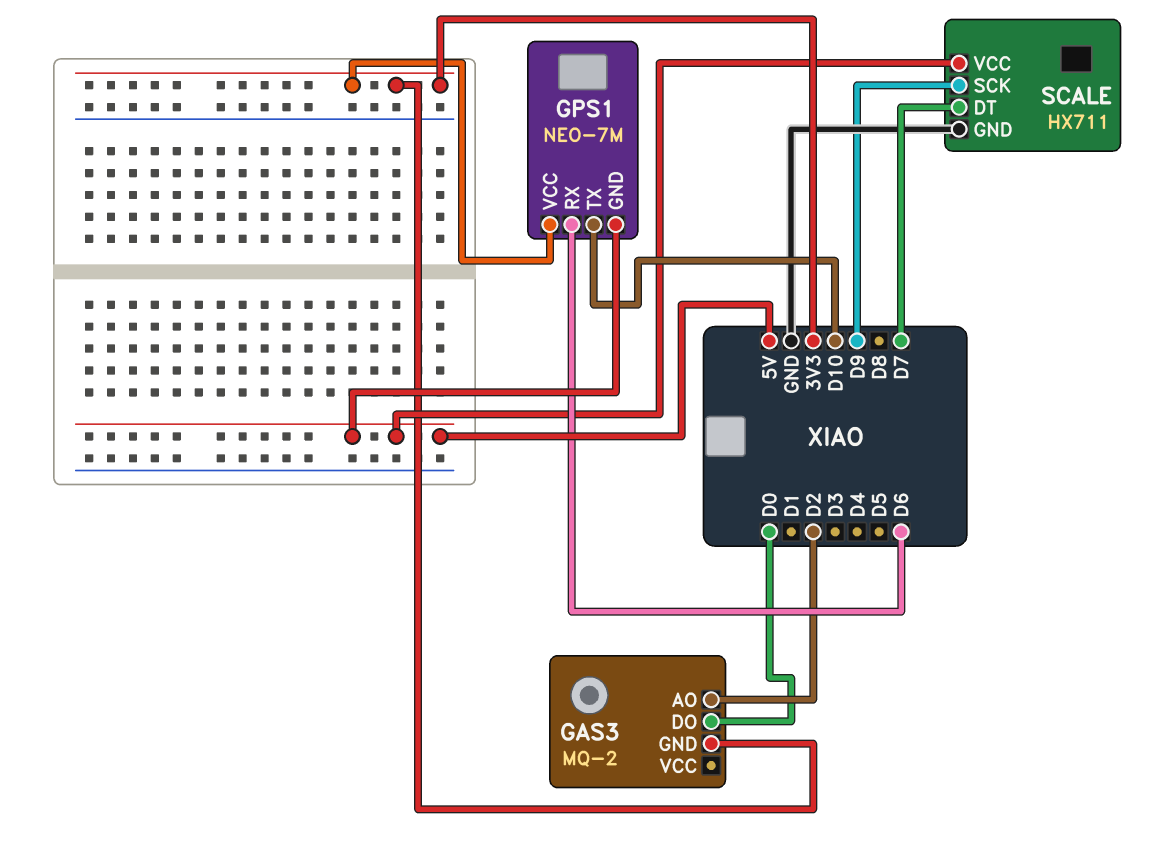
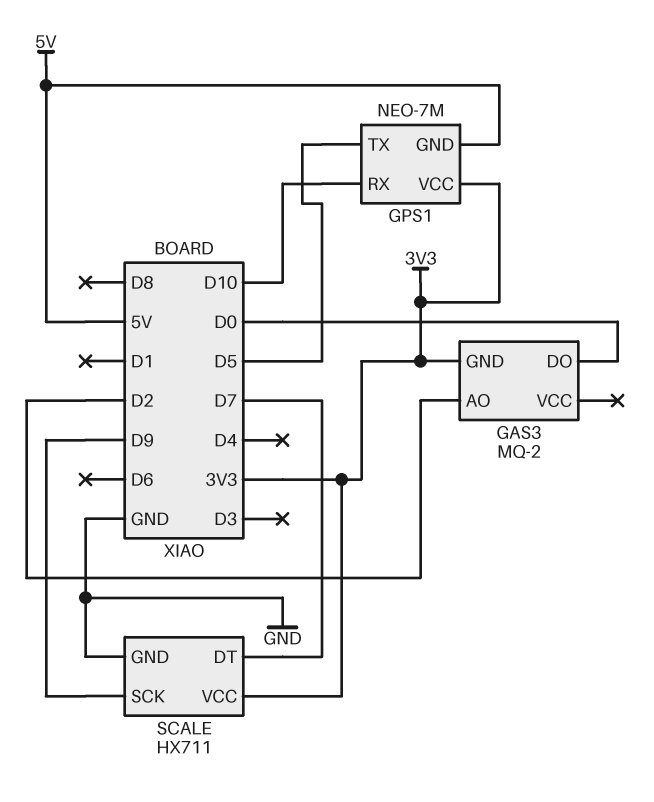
GPS1 pin RX: D6 -> D10
GPS1 pin TX: D10 -> D5
SCALE pin VCC: 5V -> 3V3

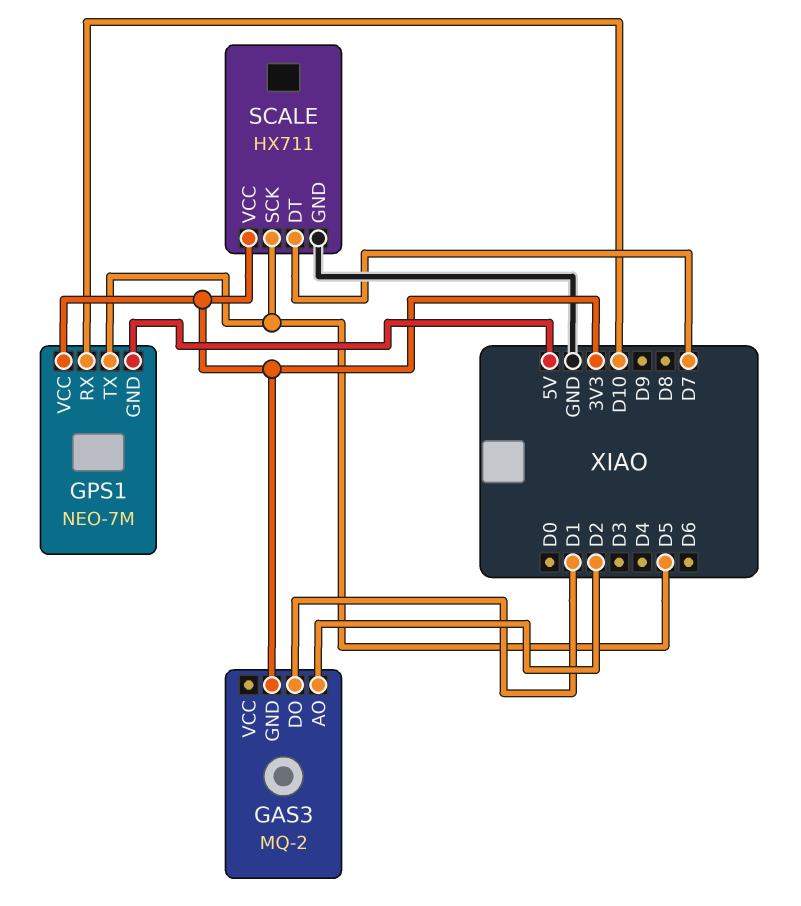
GAS3 pin DO: D0 -> D1
SCALE pin SCK: D9 -> D5

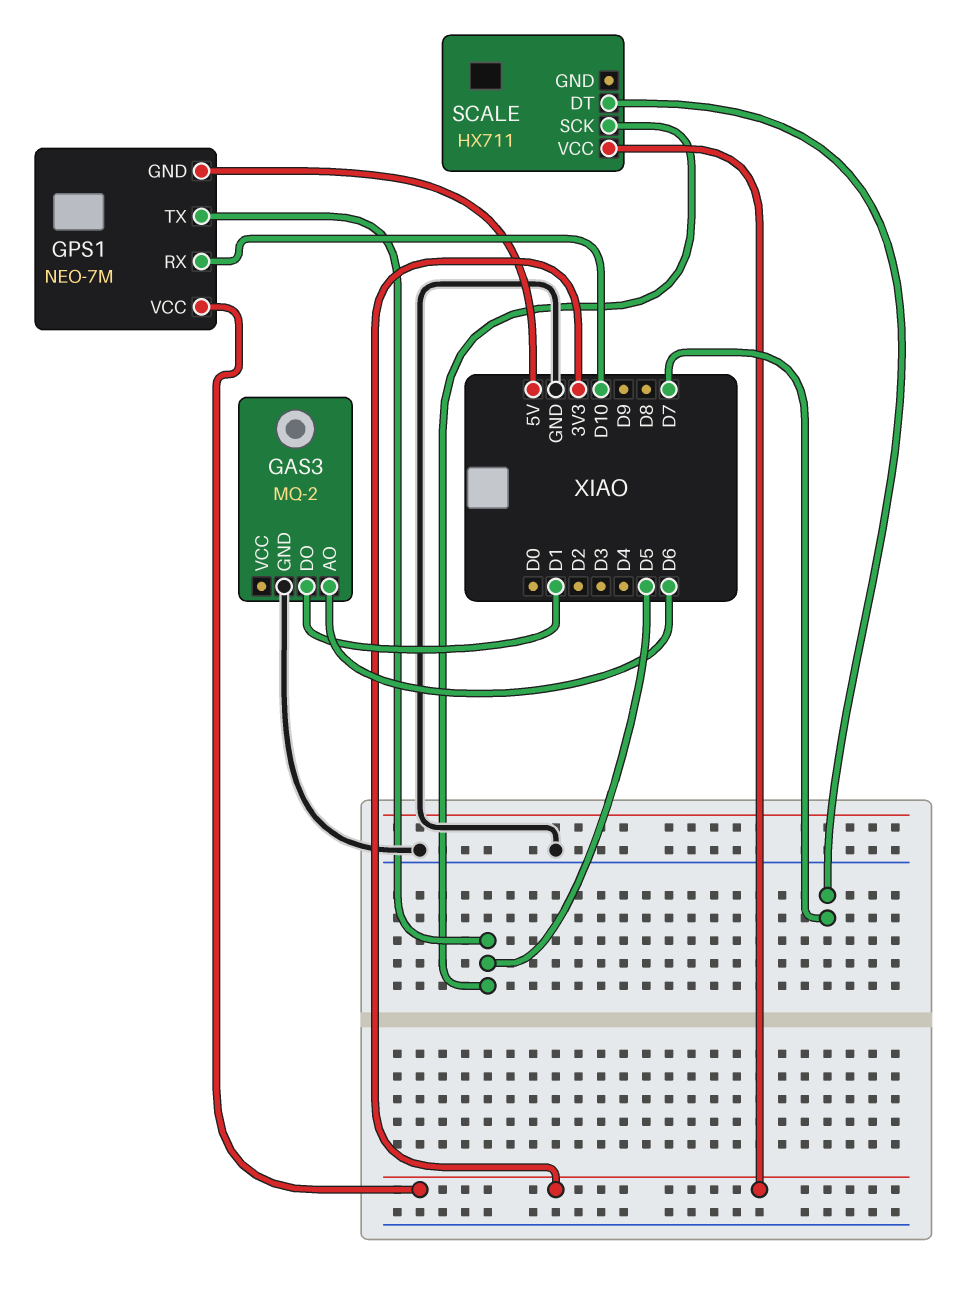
GAS3 pin AO: D2 -> D6
GAS3 pin GND: 3V3 -> GND
SCALE pin GND: GND -> none

